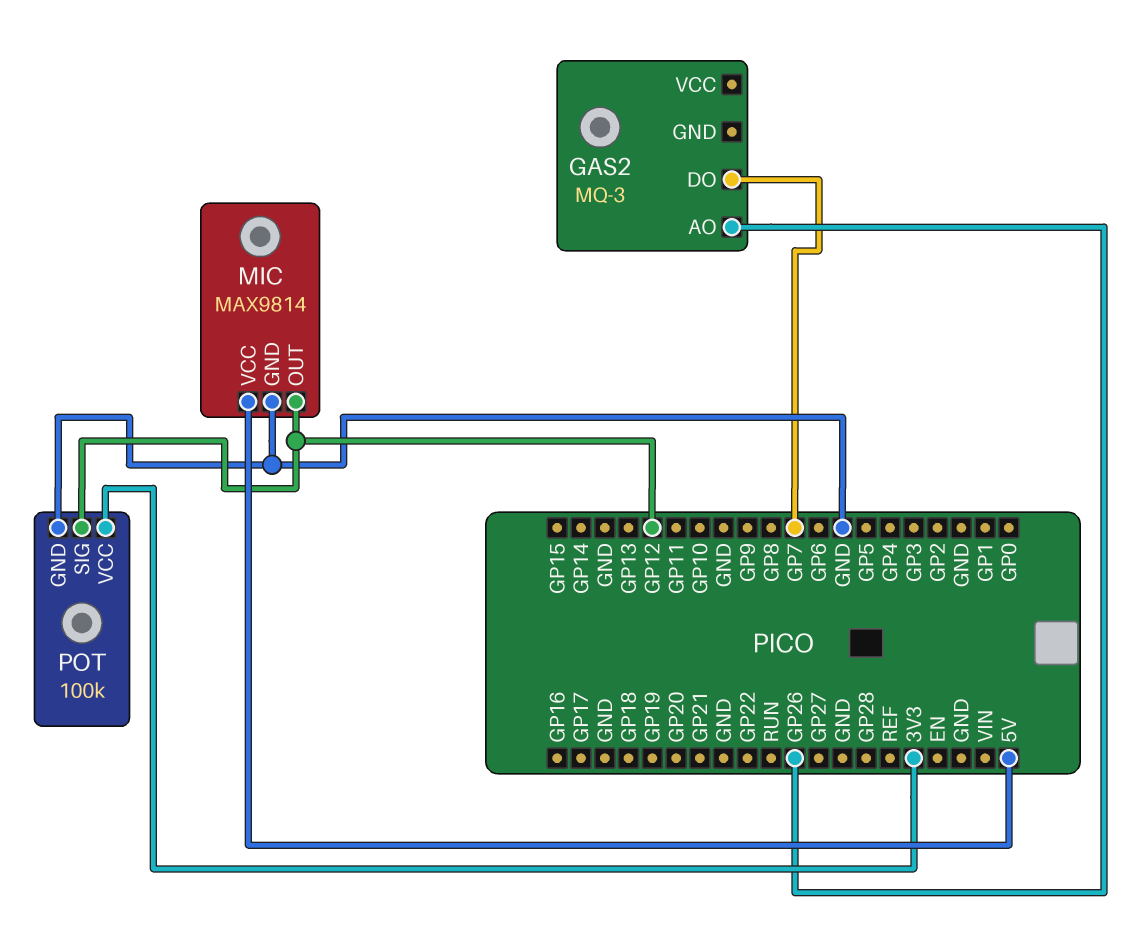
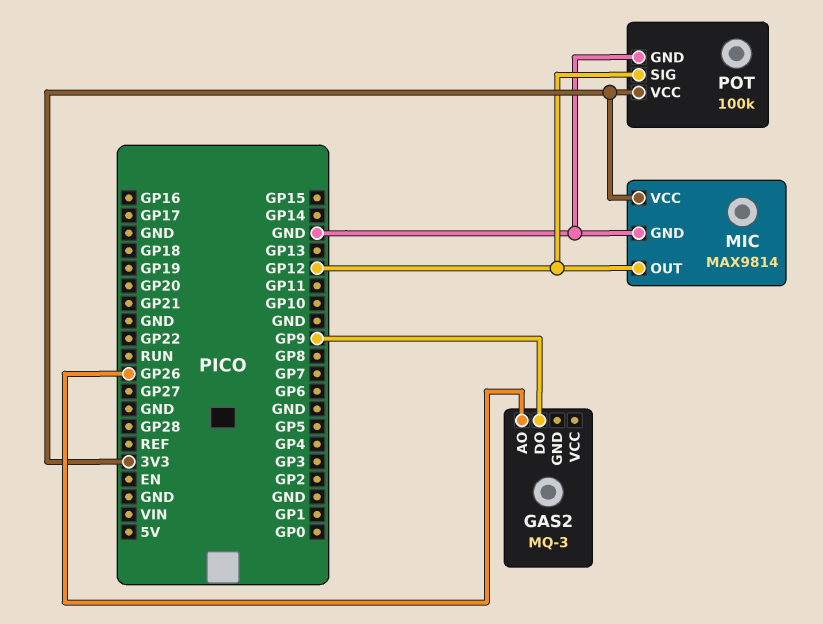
GAS2 pin DO: GP7 -> GP9
MIC pin VCC: 5V -> 3V3

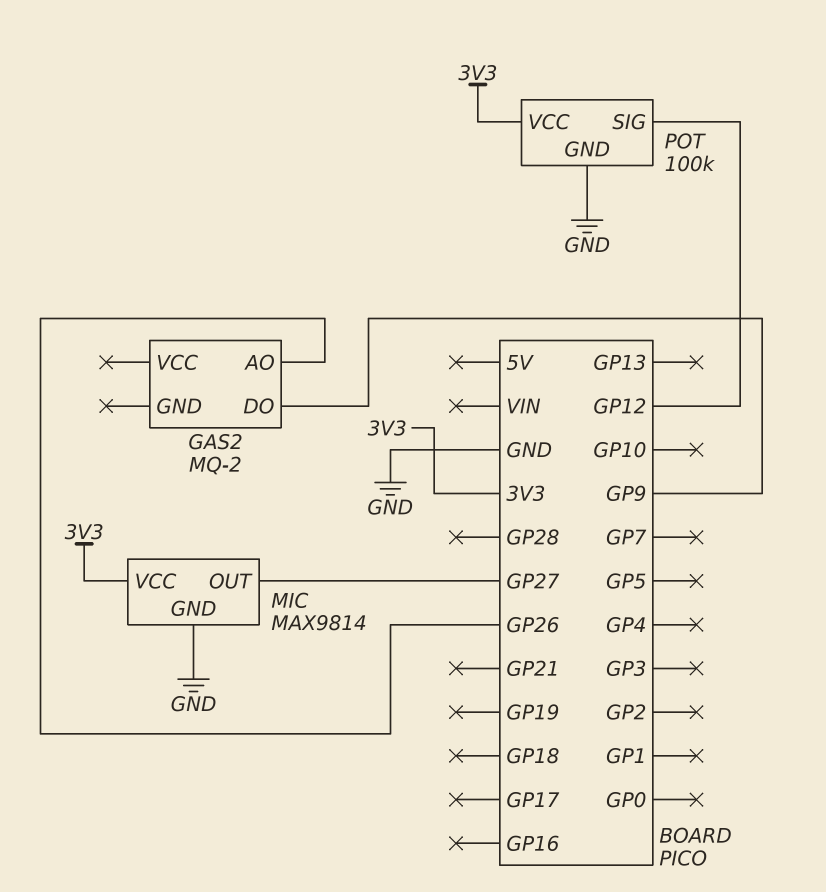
GAS2: MQ-3 -> MQ-2
MIC pin OUT: GP12 -> GP27

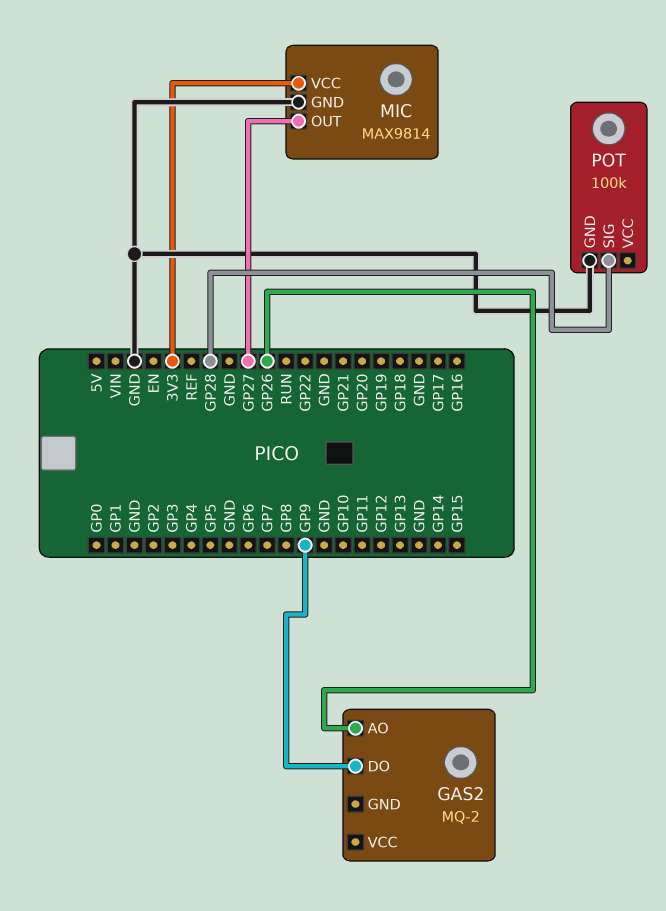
POT pin SIG: GP12 -> GP28
POT pin VCC: 3V3 -> none

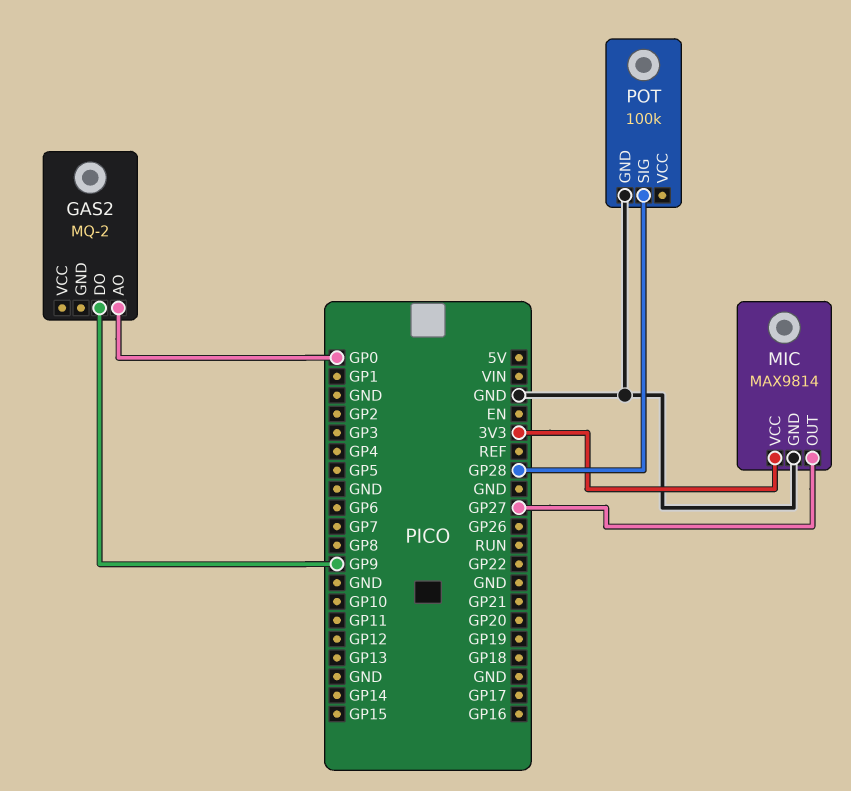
GAS2 pin AO: GP26 -> GP0

